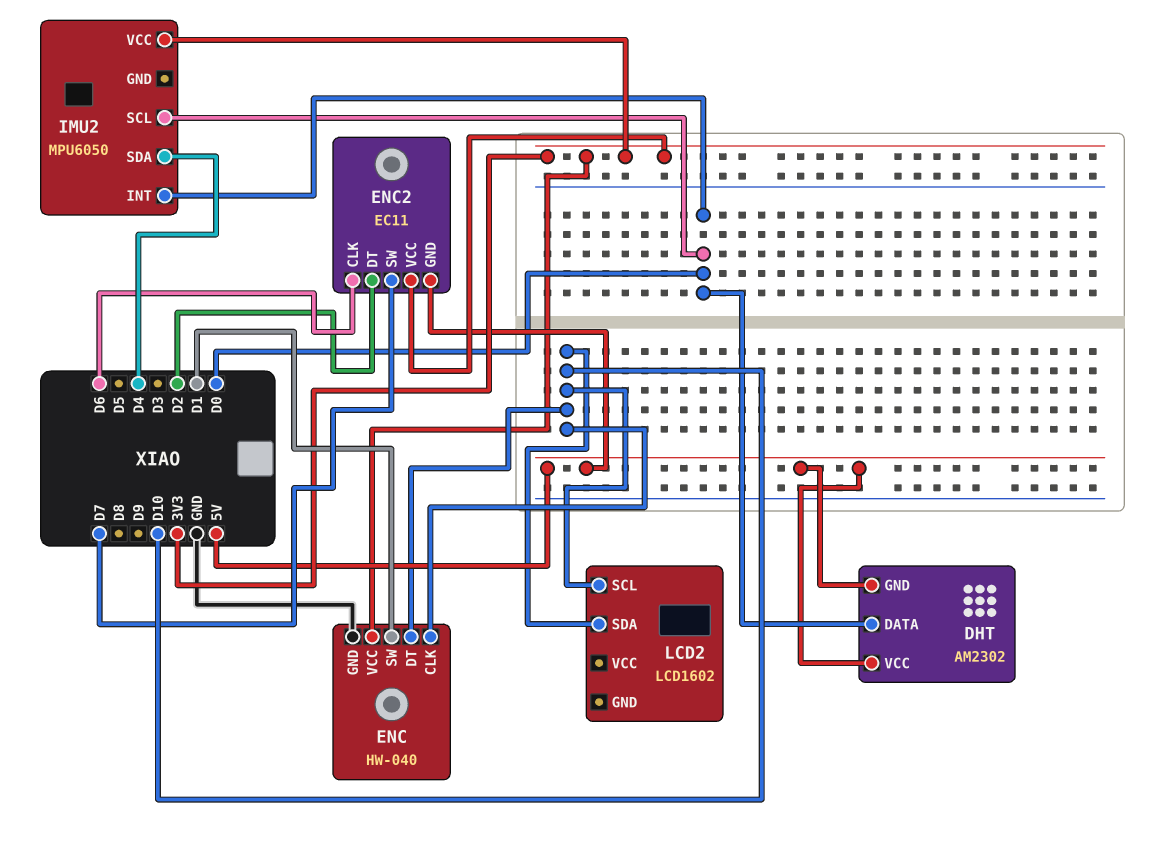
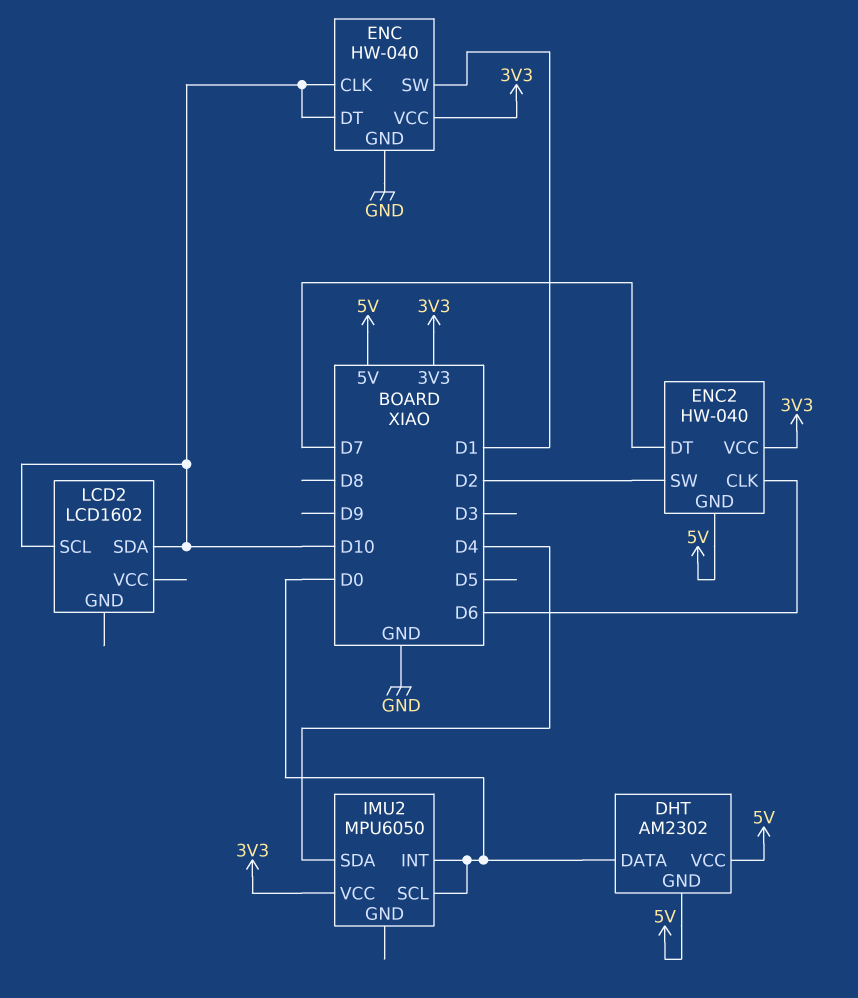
ENC2: EC11 -> HW-040
ENC2 pin DT: D2 -> D7
ENC2 pin SW: D7 -> D2

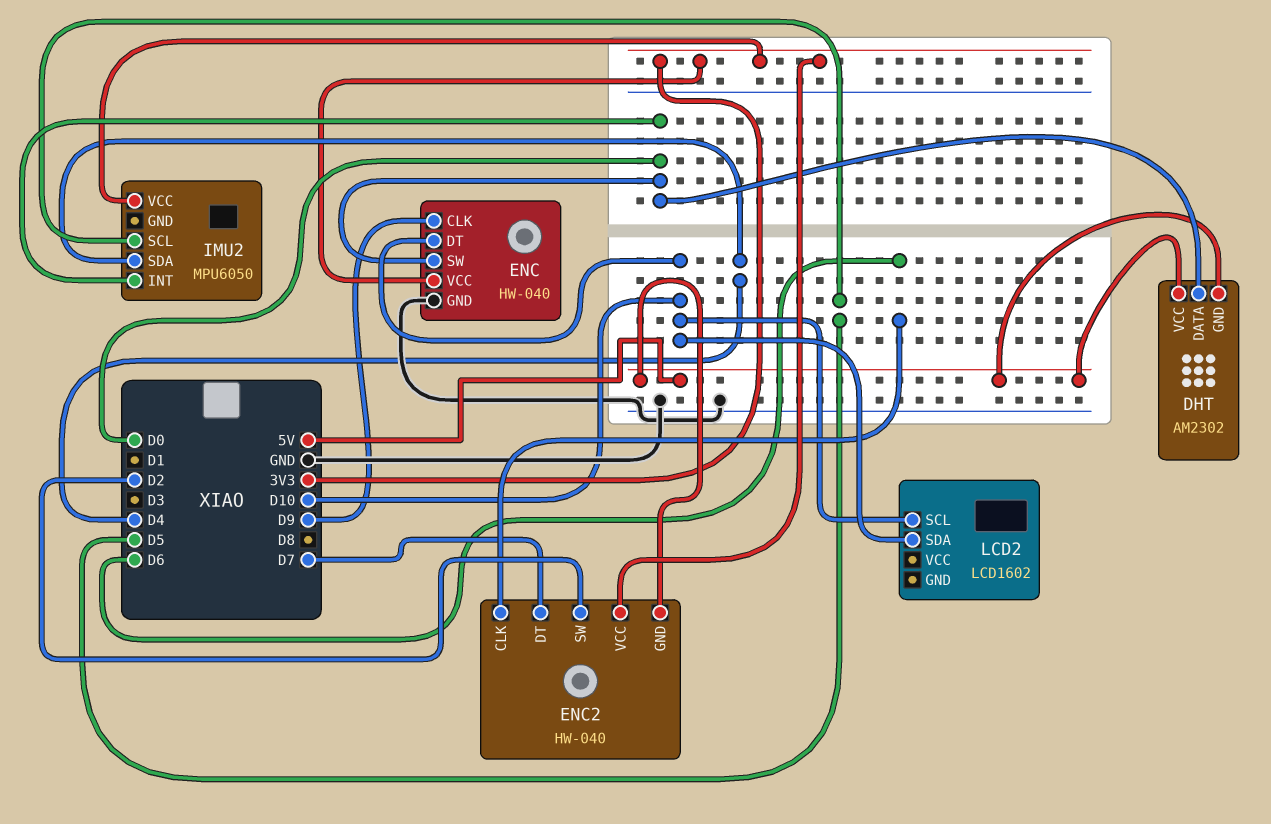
ENC pin CLK: D10 -> D9
ENC pin SW: D1 -> D0
IMU2 pin SCL: D0 -> D5

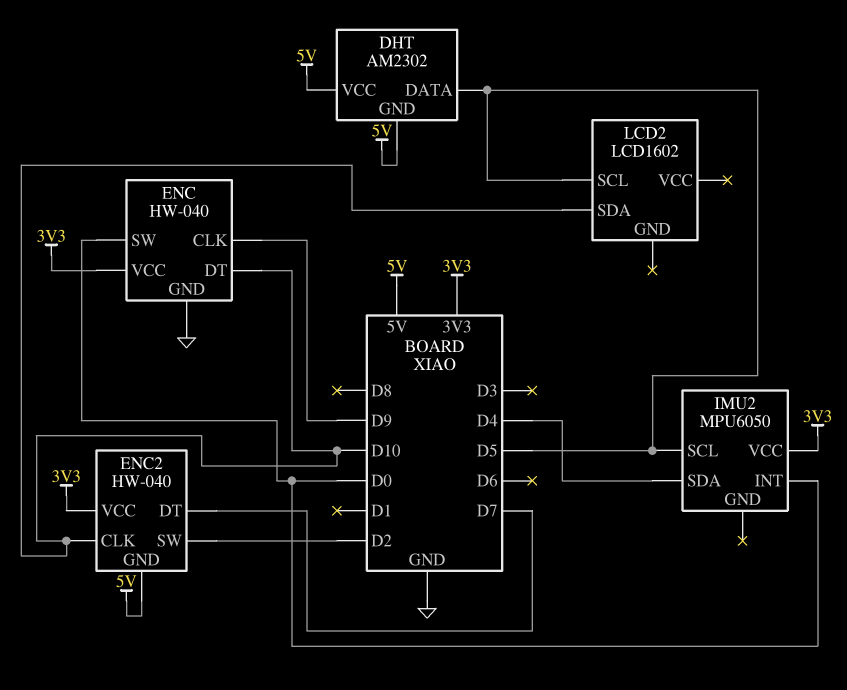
DHT pin DATA: D0 -> D5
ENC2 pin CLK: D6 -> D10
LCD2 pin SCL: D10 -> D5

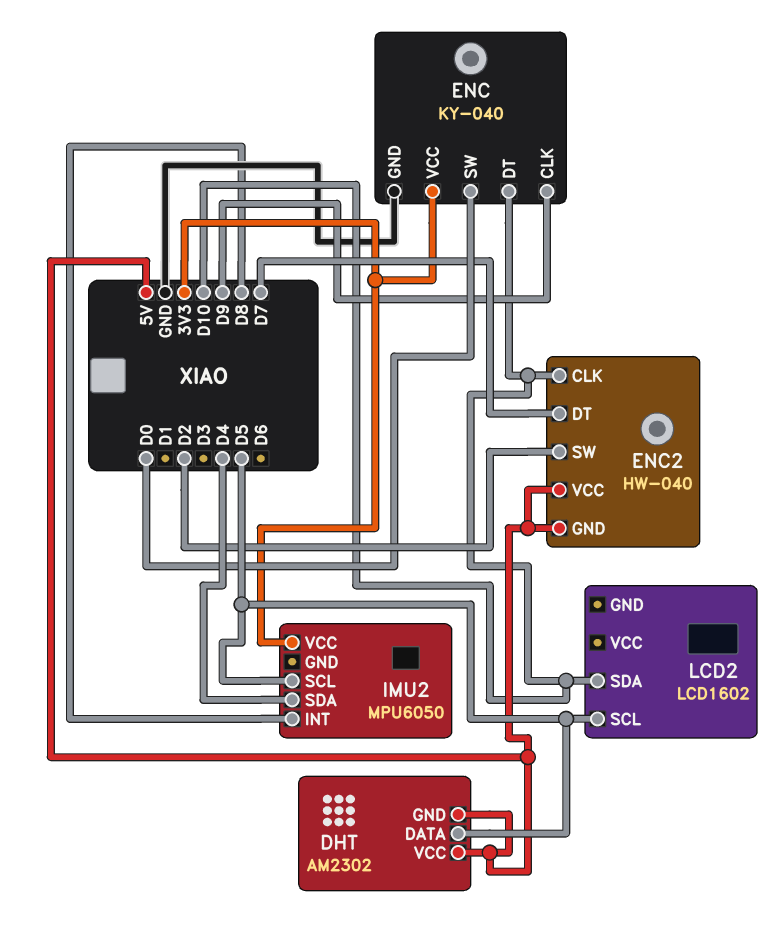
ENC: HW-040 -> KY-040
ENC2 pin VCC: 3V3 -> 5V
IMU2 pin INT: D0 -> D8

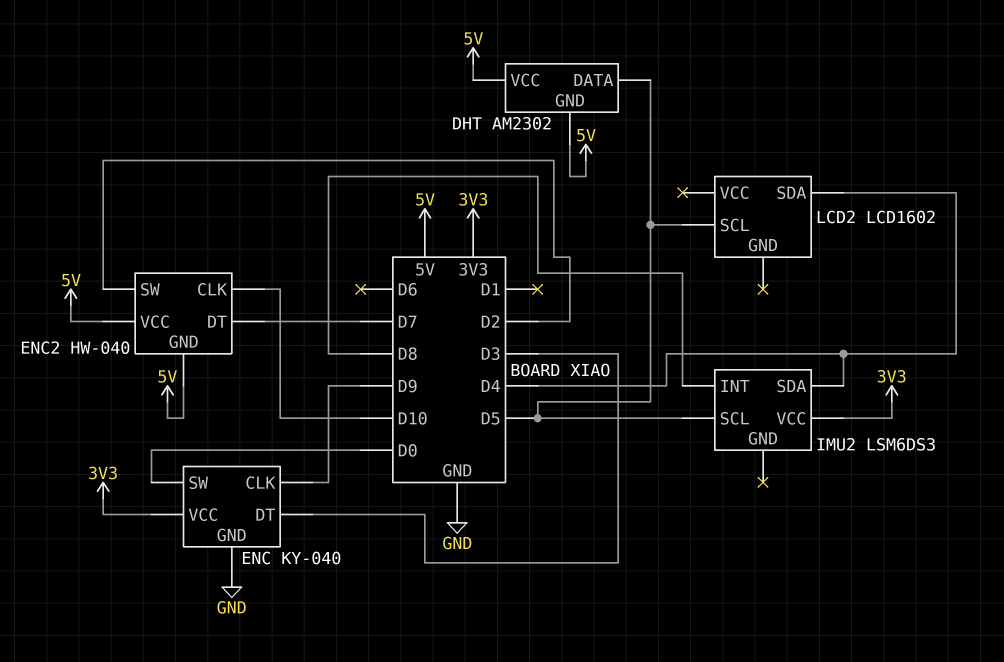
ENC pin DT: D10 -> D3
IMU2: MPU6050 -> LSM6DS3
LCD2 pin SDA: D10 -> D4

